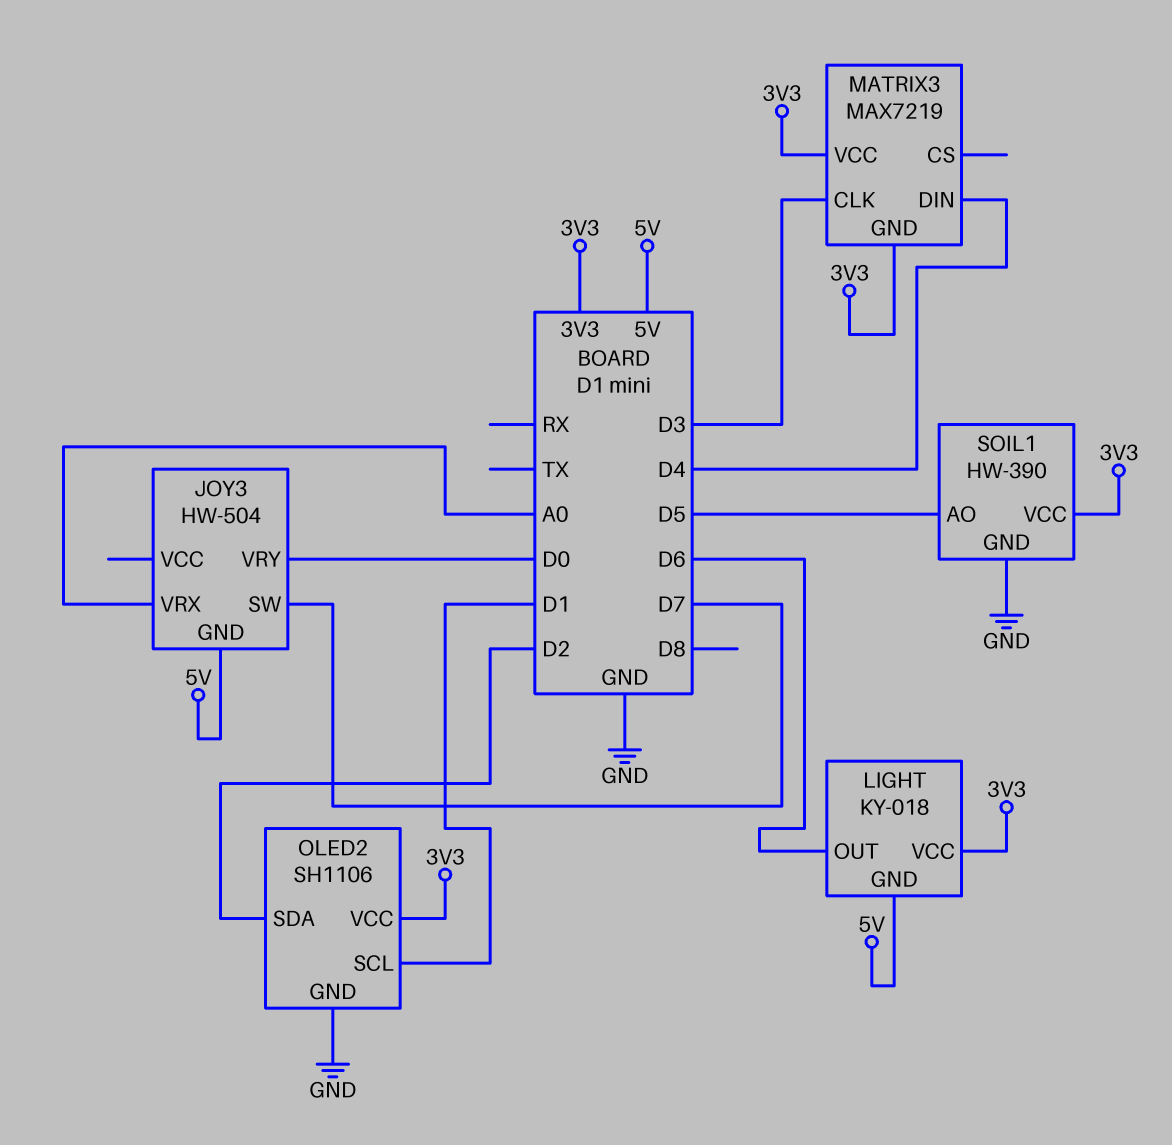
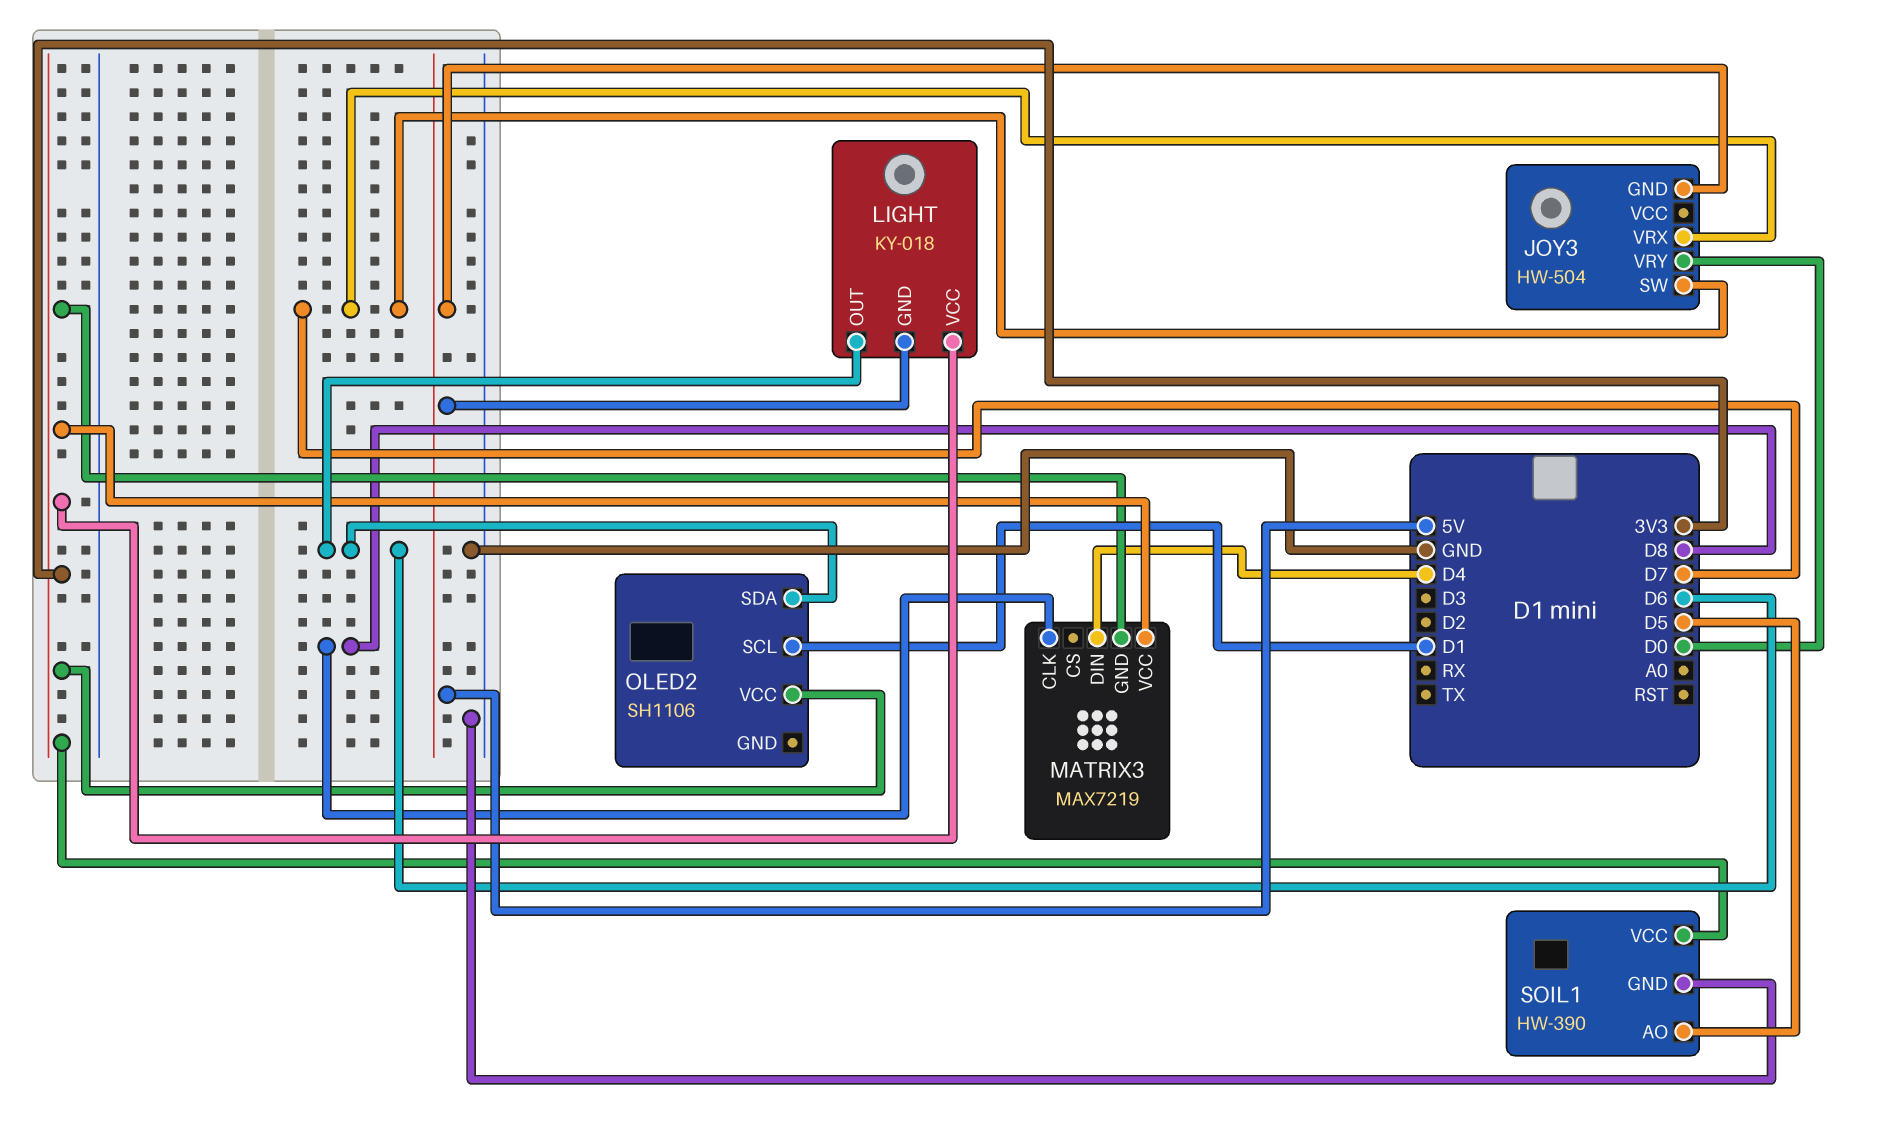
JOY3 pin VRX: A0 -> D7
MATRIX3 pin CLK: D3 -> D8
OLED2 pin GND: GND -> none
OLED2 pin SDA: D2 -> D6

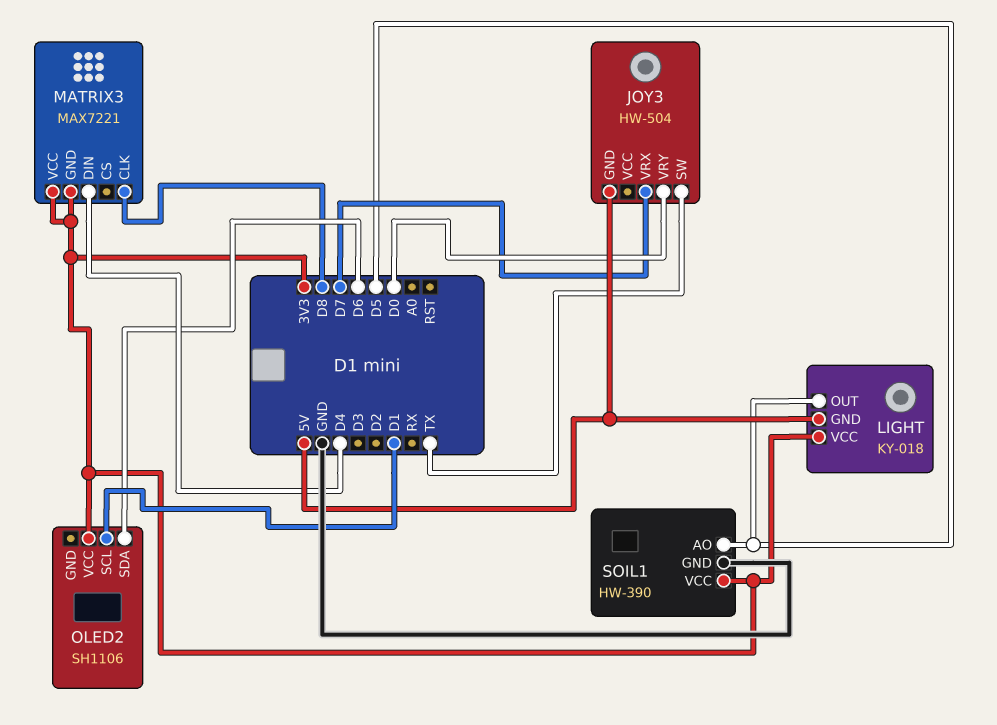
JOY3 pin SW: D7 -> TX
LIGHT pin OUT: D6 -> D5
MATRIX3: MAX7219 -> MAX7221

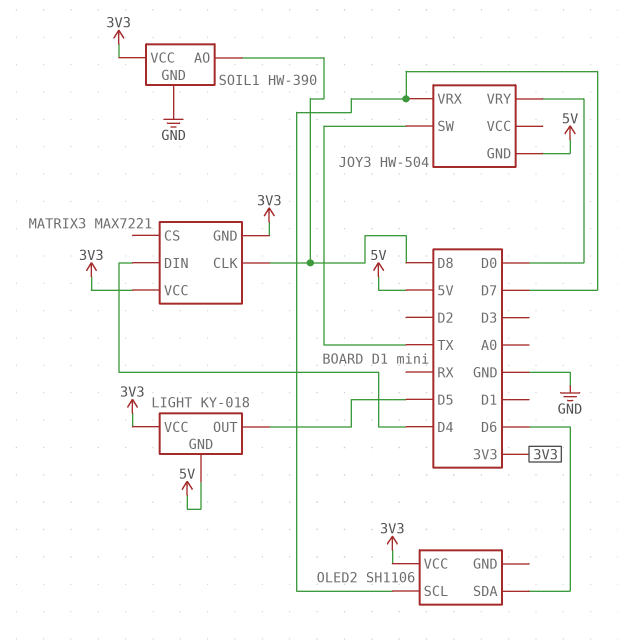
OLED2 pin SCL: D1 -> D7
SOIL1 pin AO: D5 -> D8

